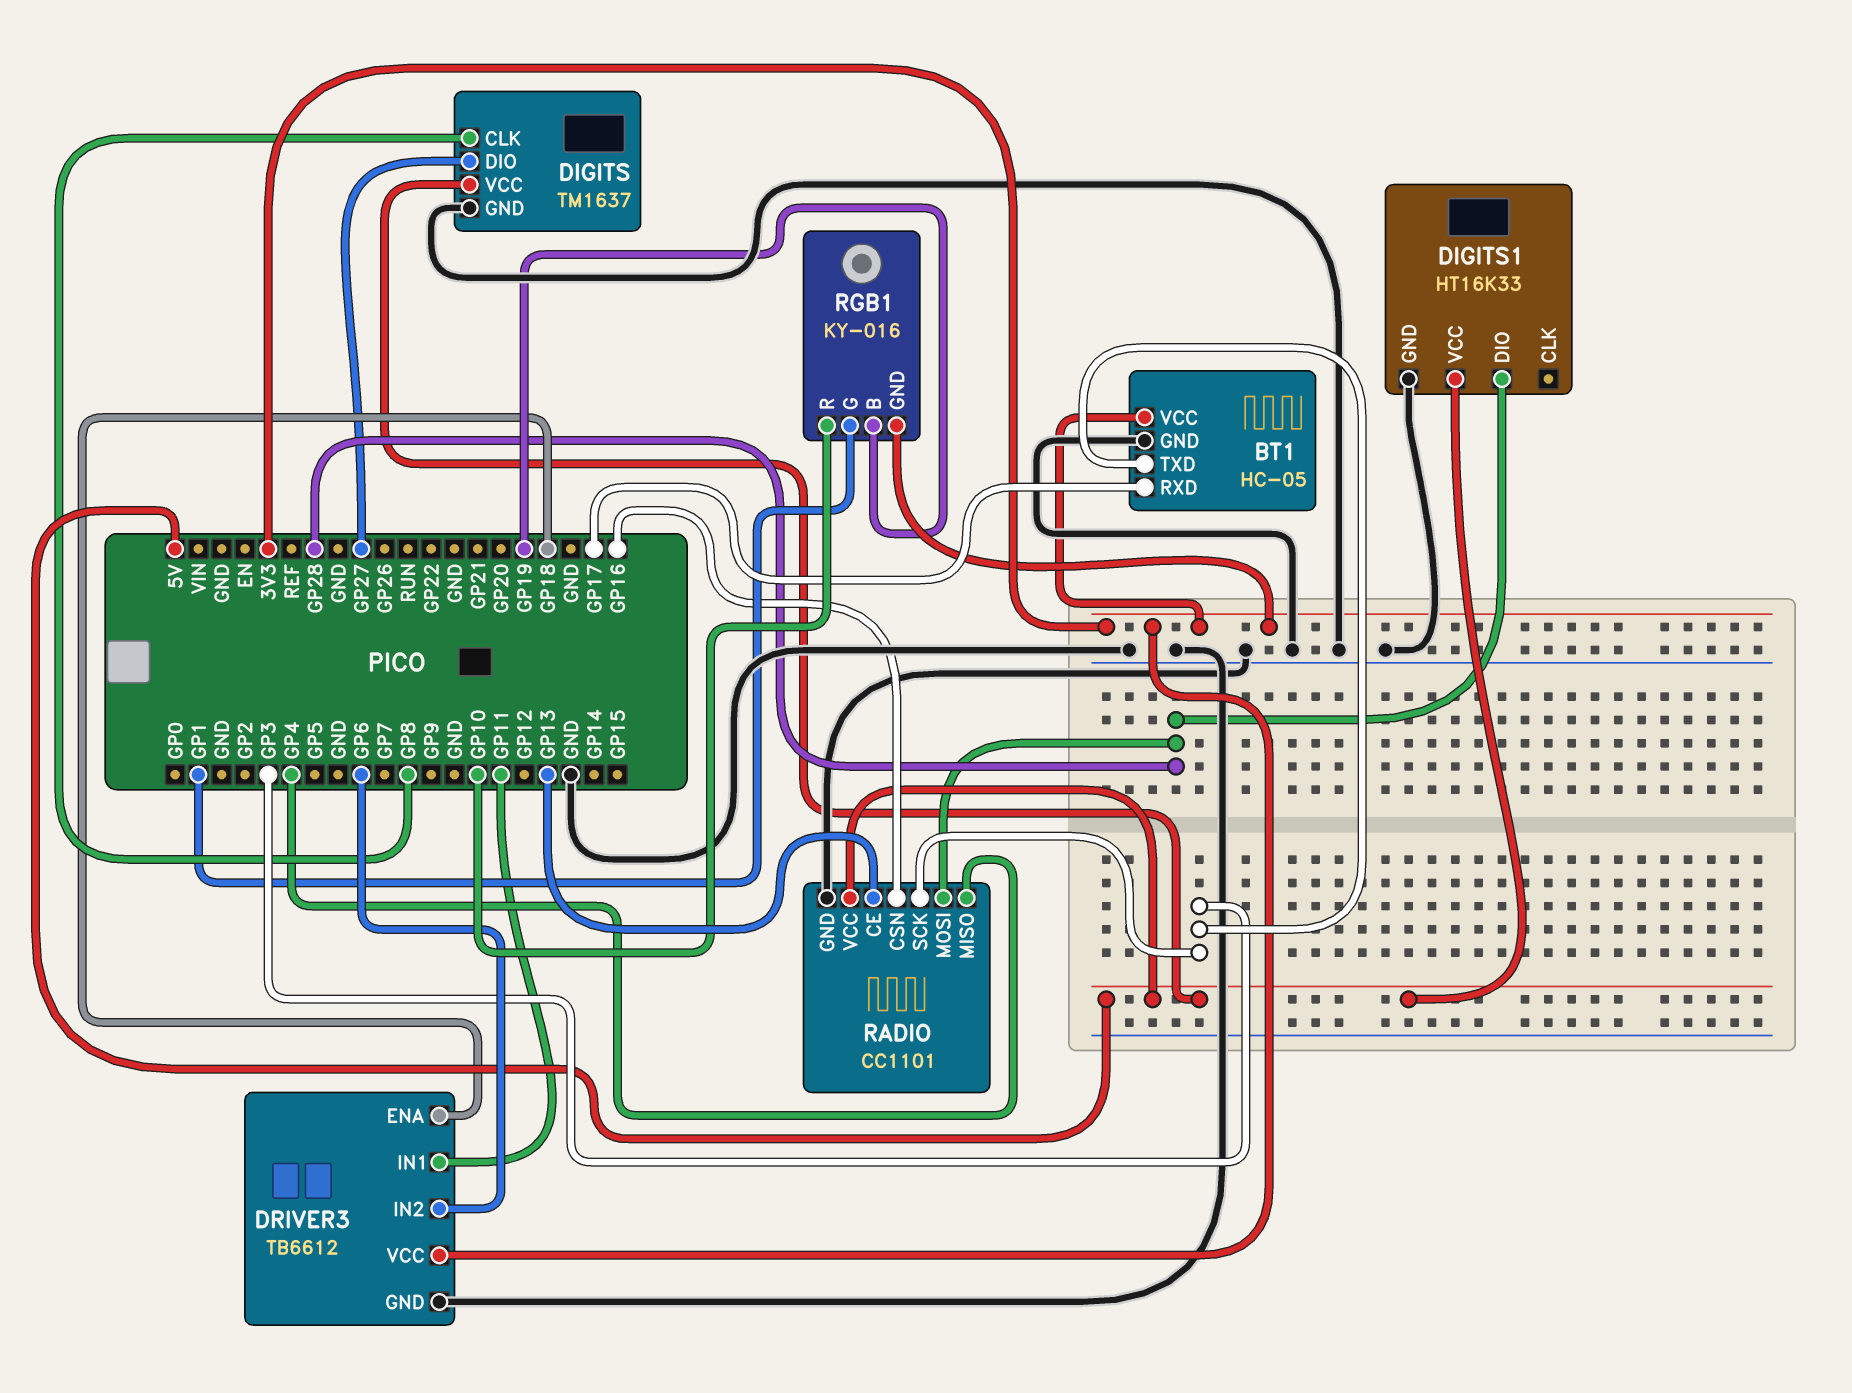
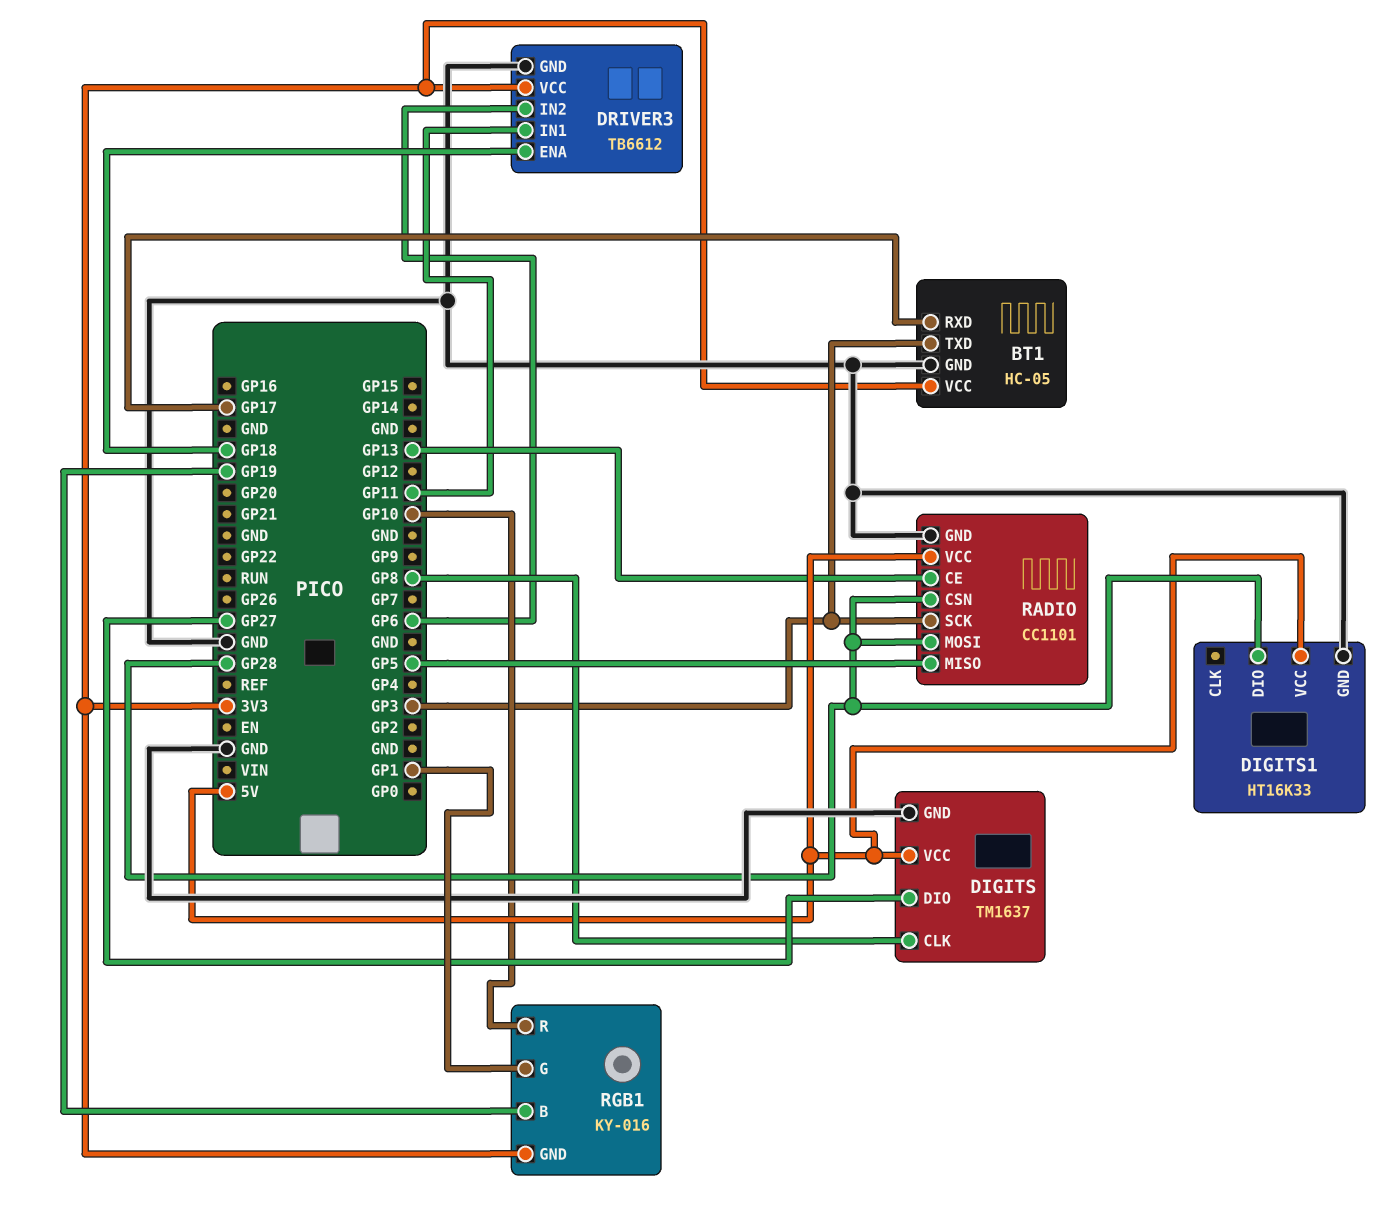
RADIO pin CSN: GP16 -> GP28
RADIO pin MISO: GP4 -> GP5

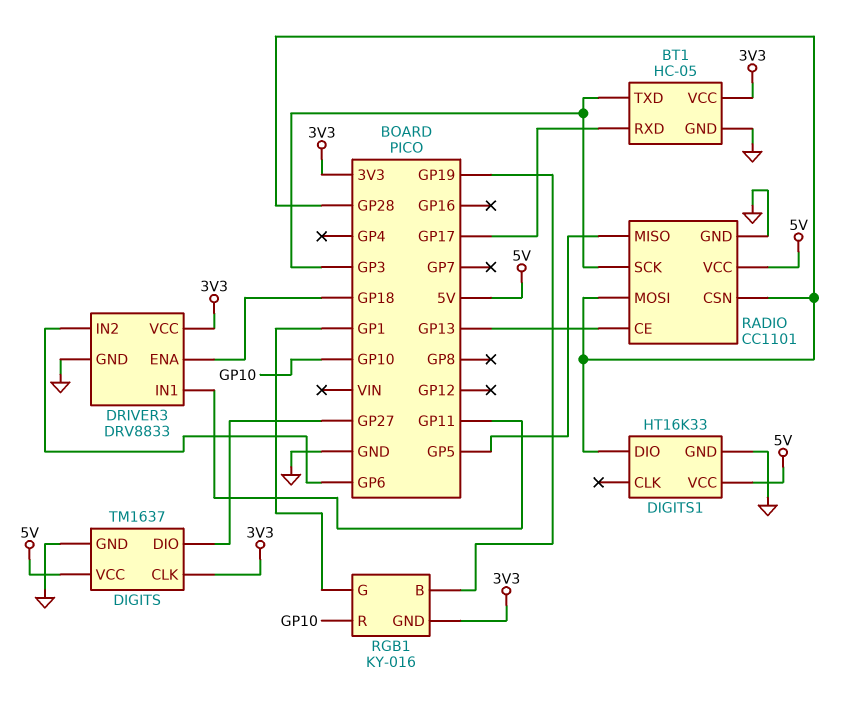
DIGITS pin CLK: GP8 -> 3V3
DRIVER3: TB6612 -> DRV8833

